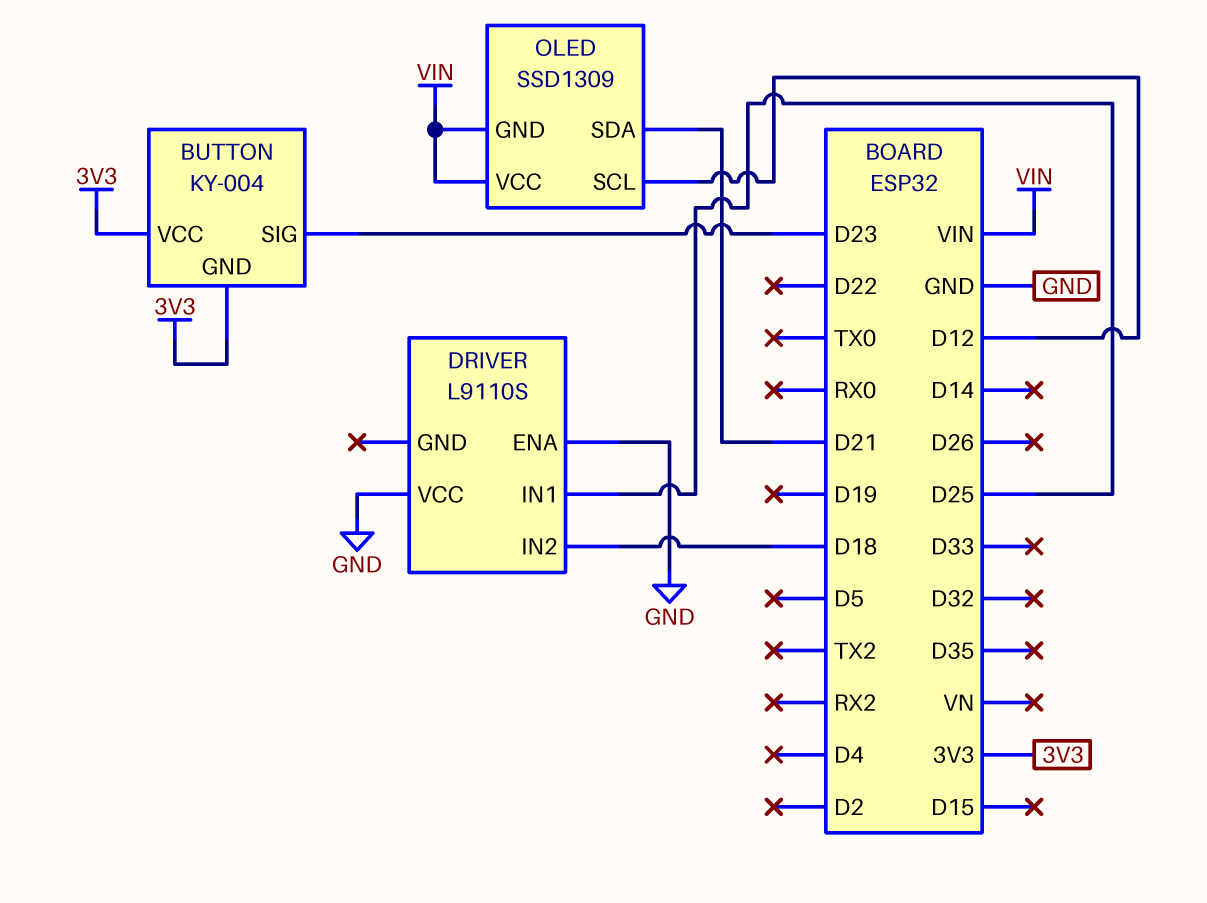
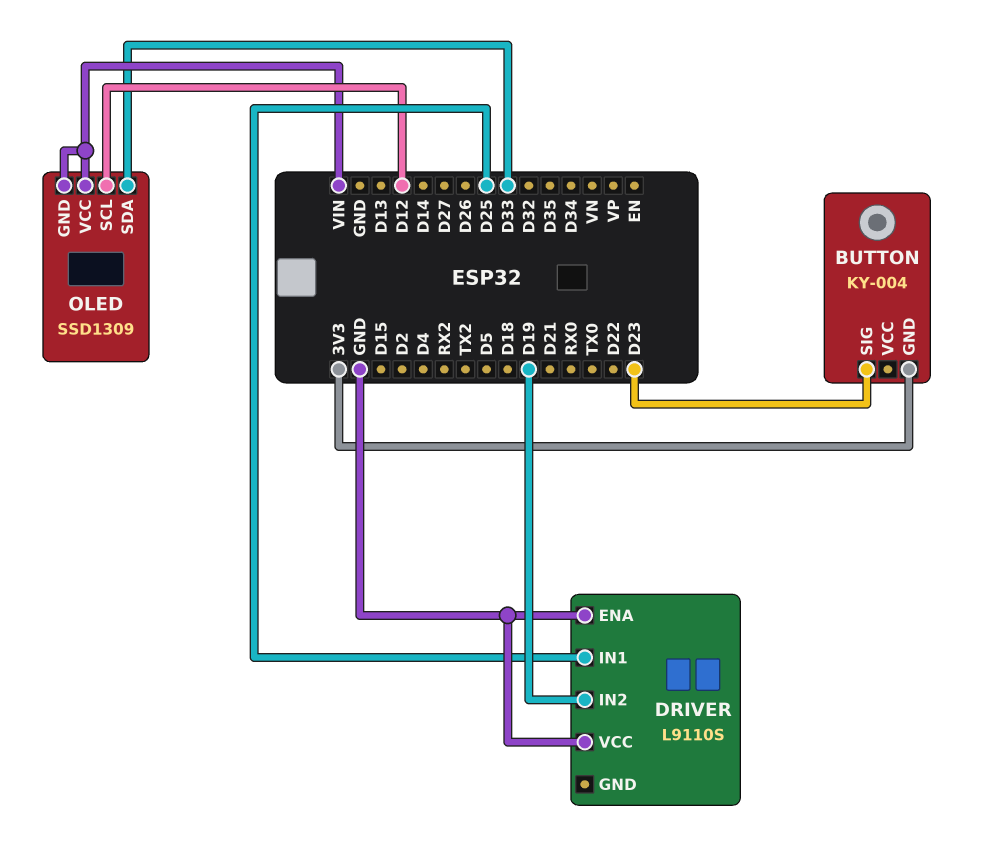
BUTTON pin VCC: 3V3 -> none
DRIVER pin IN2: D18 -> D19
OLED pin SDA: D21 -> D33

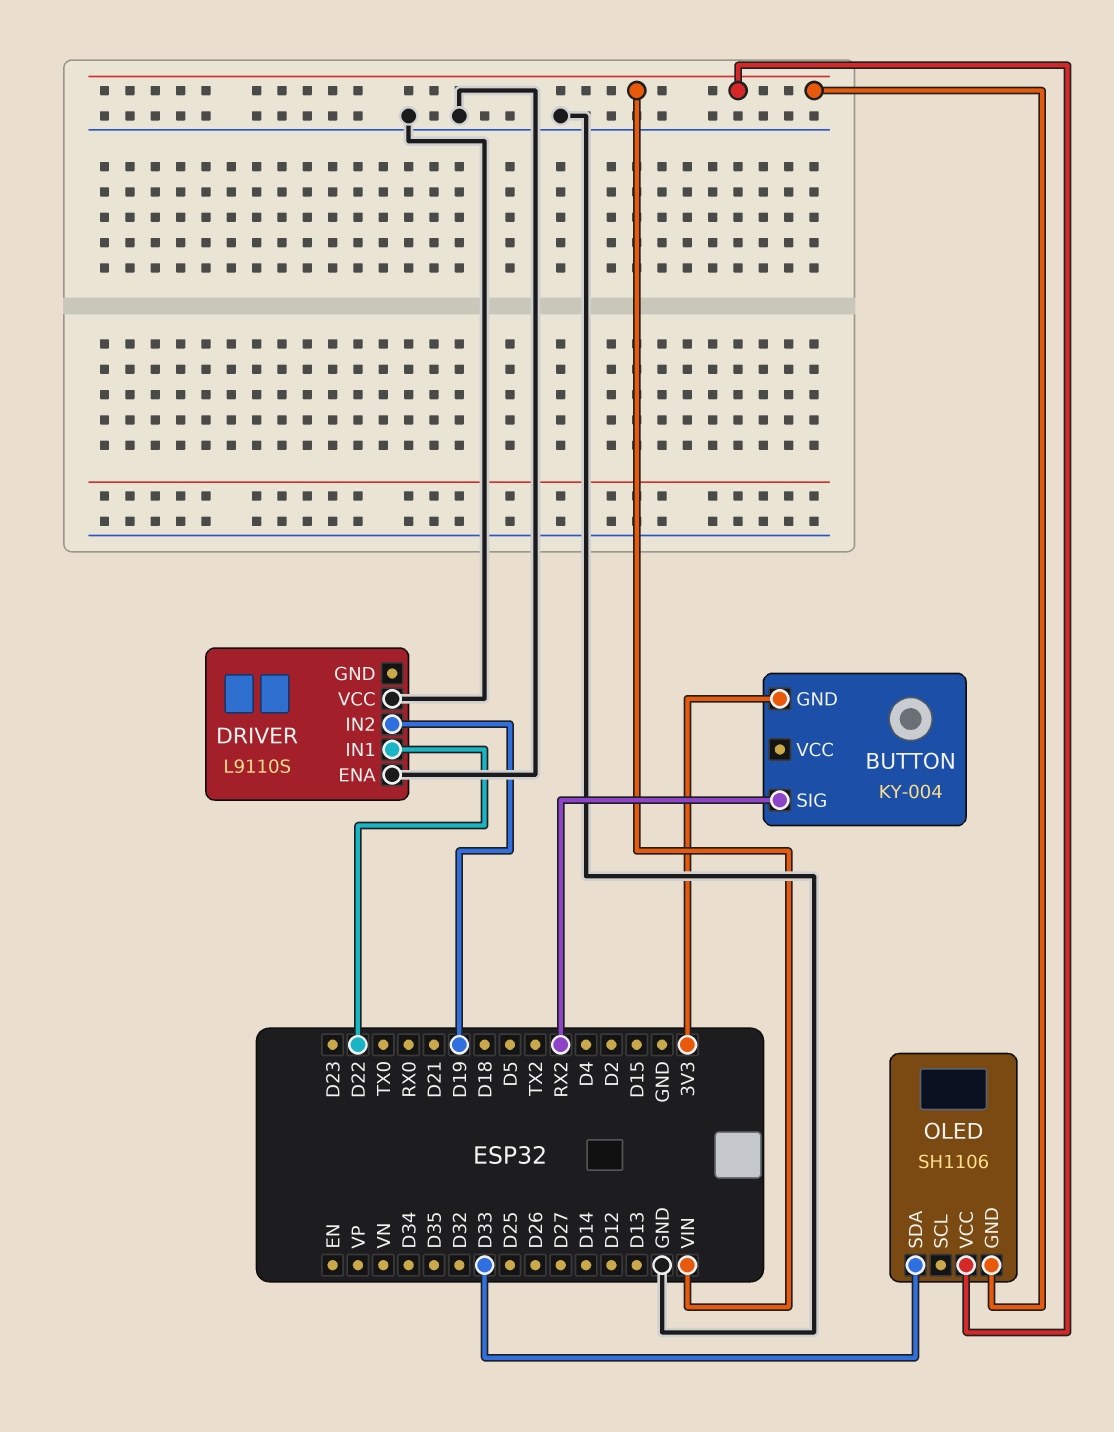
BUTTON pin SIG: D23 -> RX2
DRIVER pin IN1: D25 -> D22
OLED: SSD1309 -> SH1106
OLED pin SCL: D12 -> none

